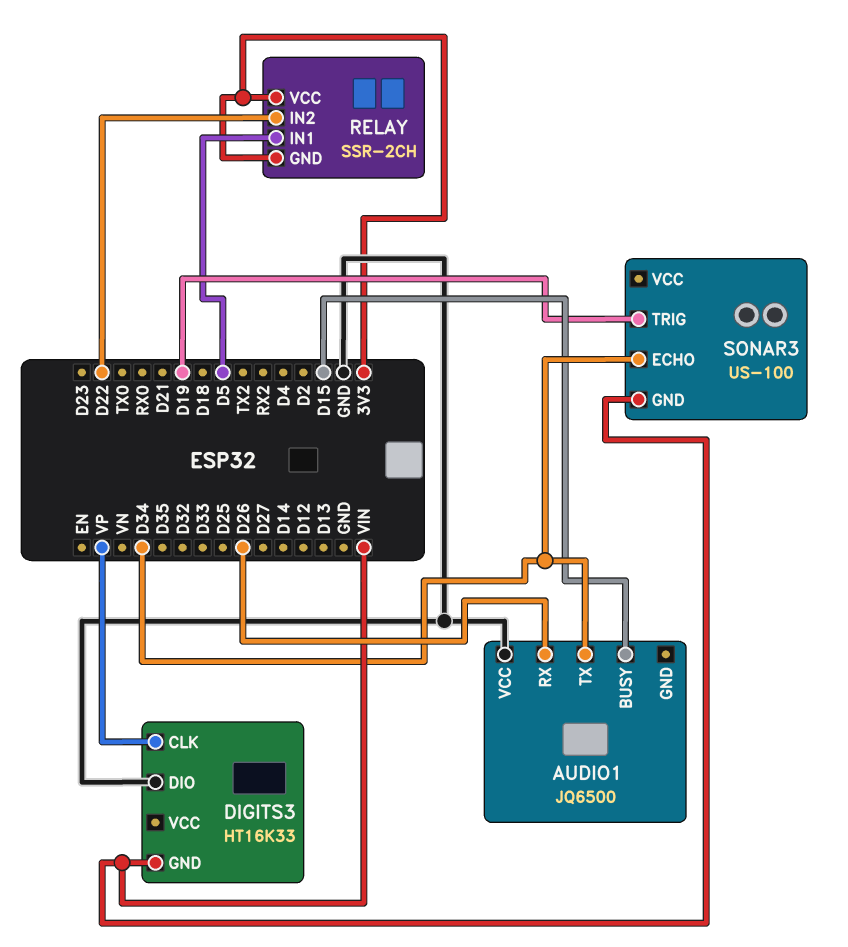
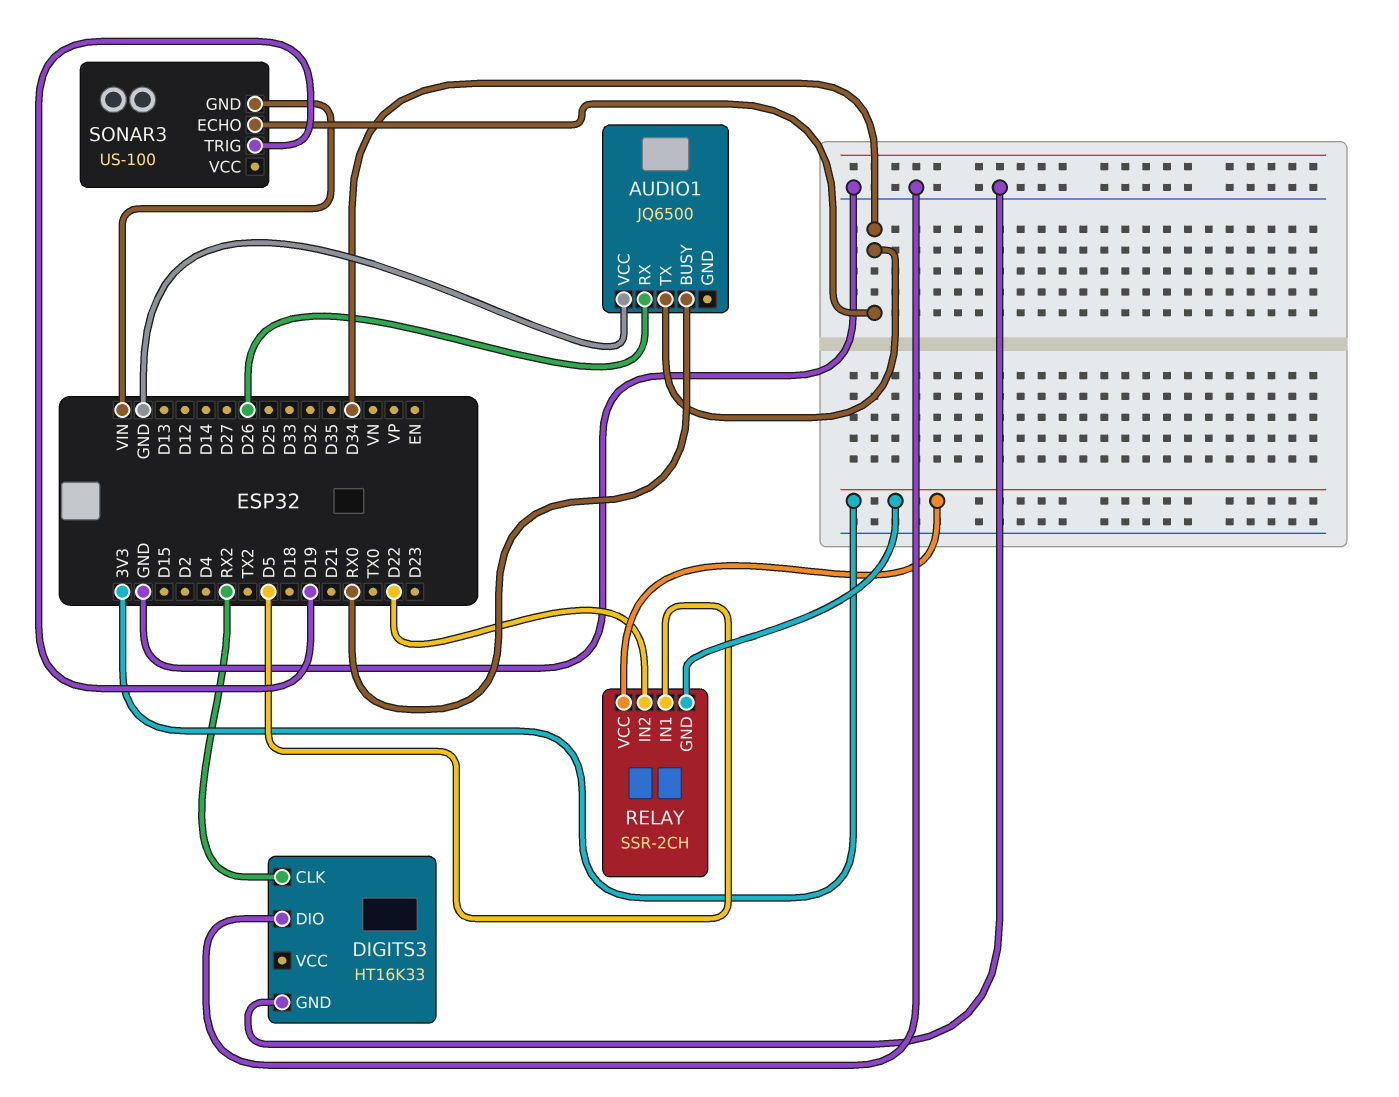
AUDIO1 pin BUSY: D15 -> RX0
DIGITS3 pin CLK: VP -> RX2
DIGITS3 pin GND: VIN -> GND

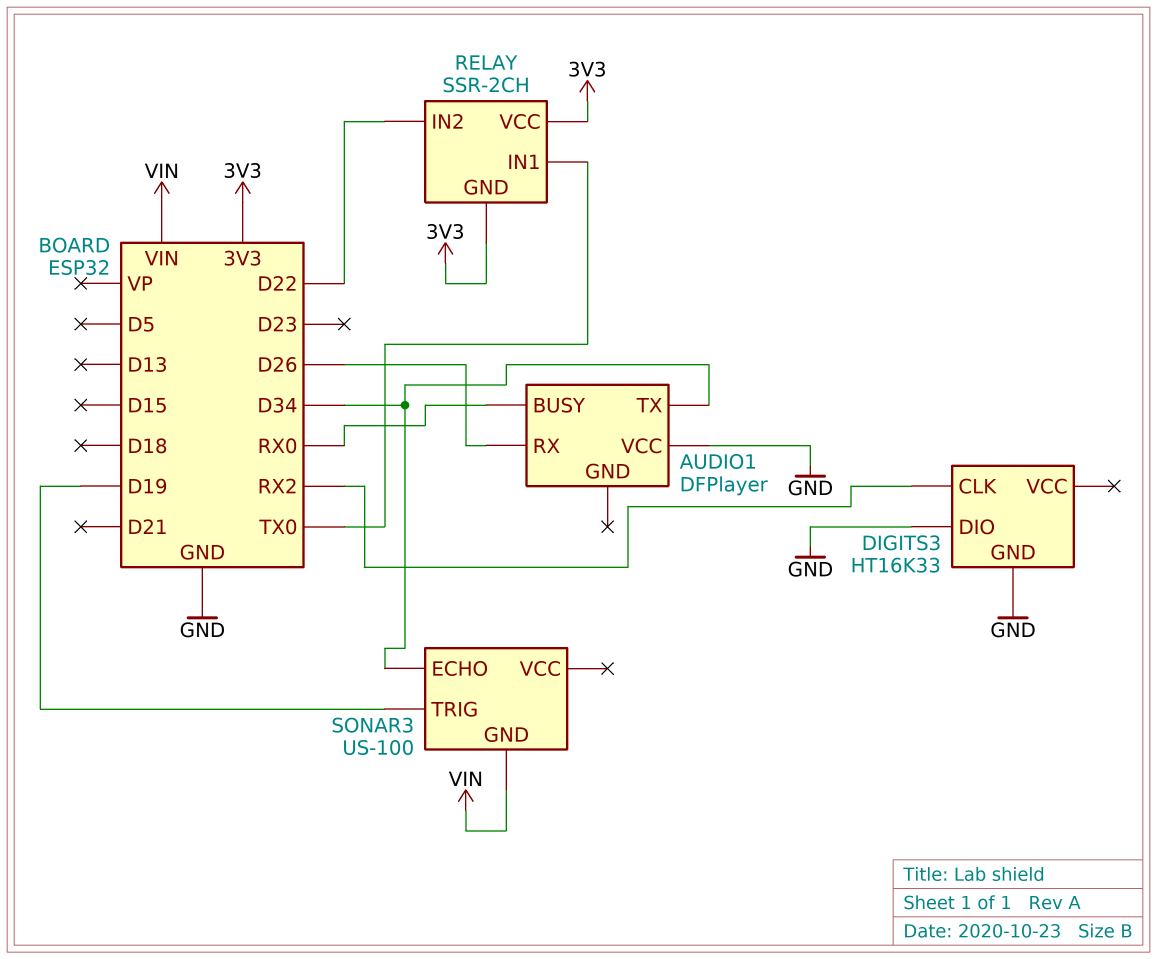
AUDIO1: JQ6500 -> DFPlayer
RELAY pin IN1: D5 -> TX0

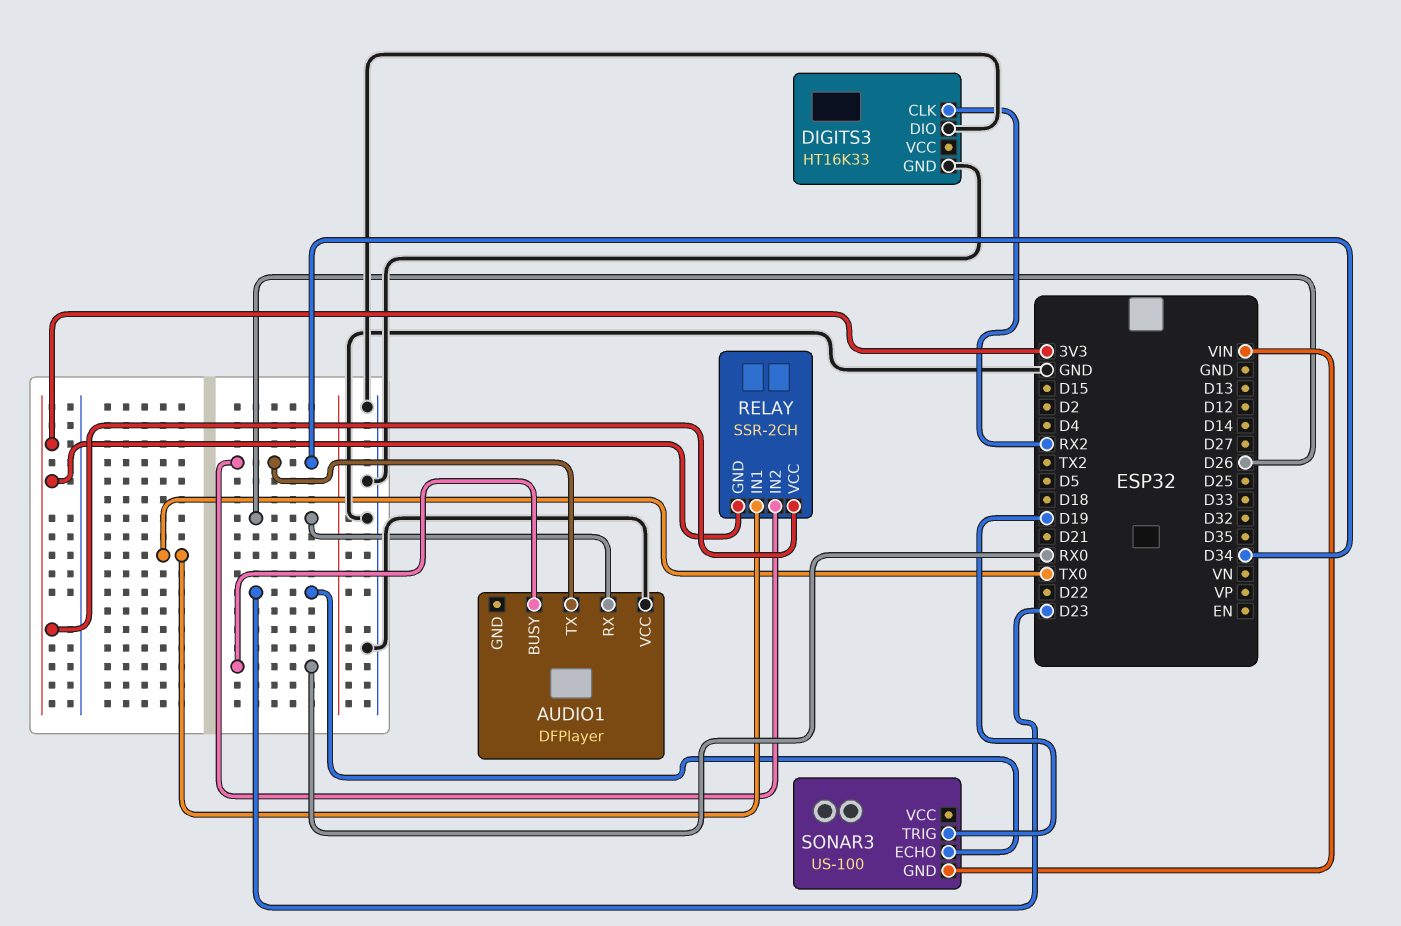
RELAY pin IN2: D22 -> D34
SONAR3 pin ECHO: D34 -> D23

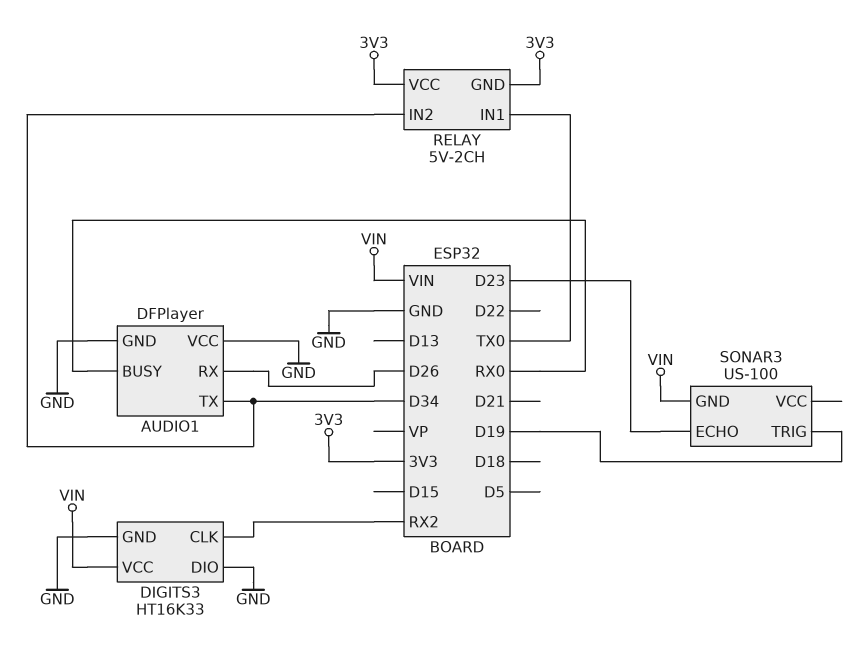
AUDIO1 pin GND: none -> GND
DIGITS3 pin VCC: none -> VIN
RELAY: SSR-2CH -> 5V-2CH

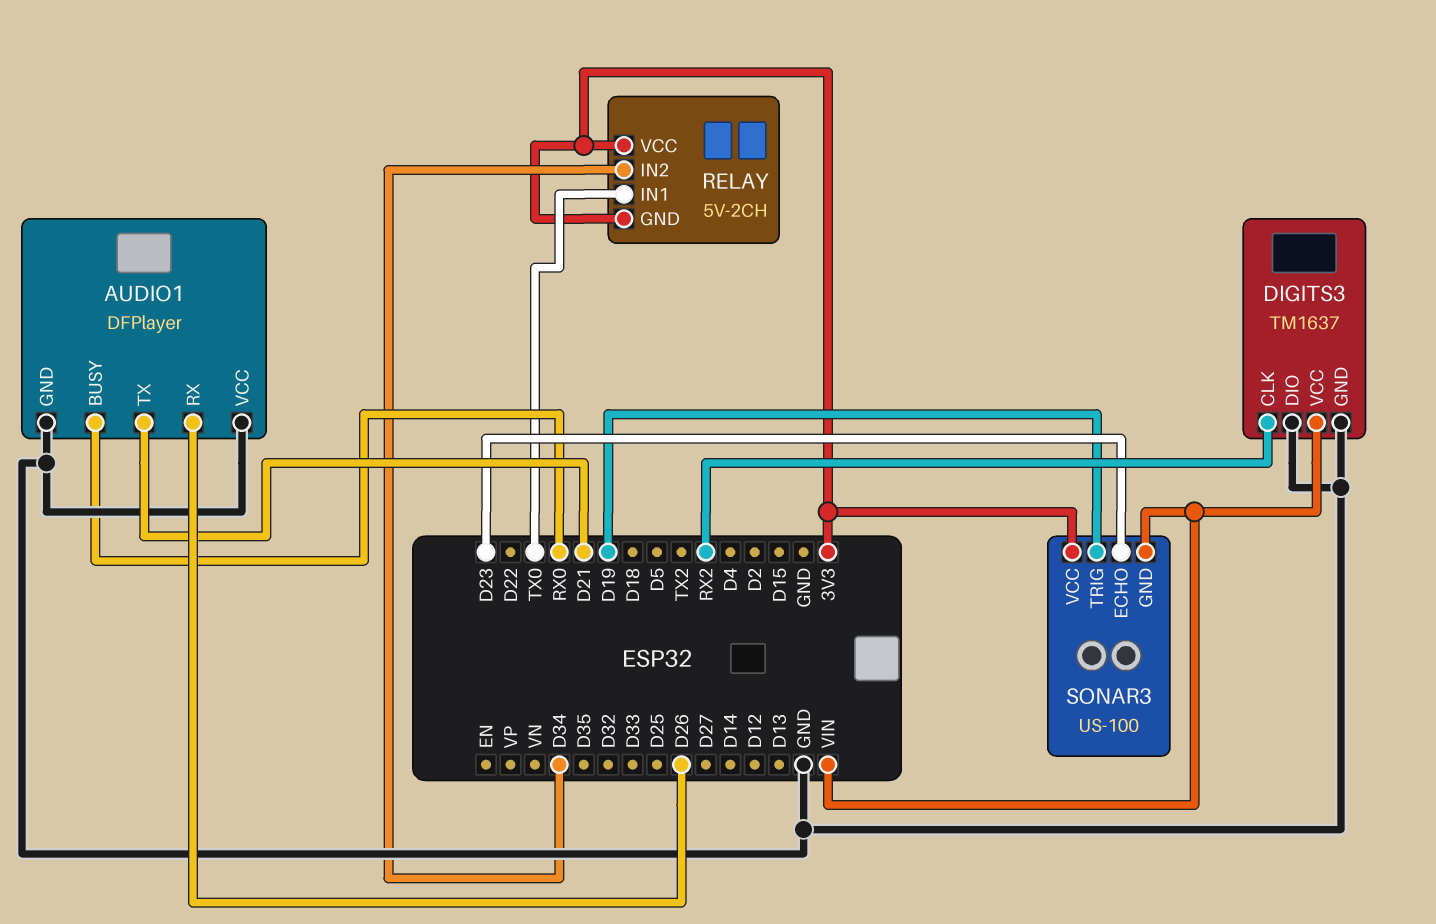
AUDIO1 pin TX: D34 -> D21
DIGITS3: HT16K33 -> TM1637
SONAR3 pin VCC: none -> 3V3

